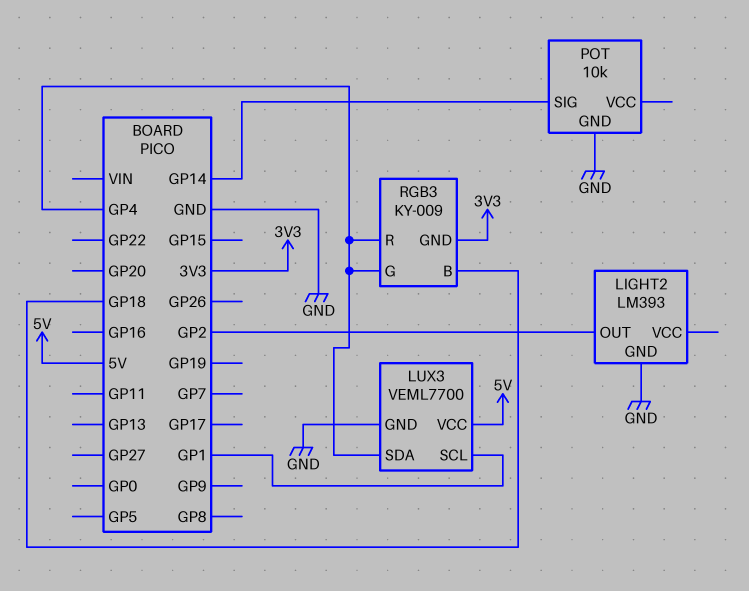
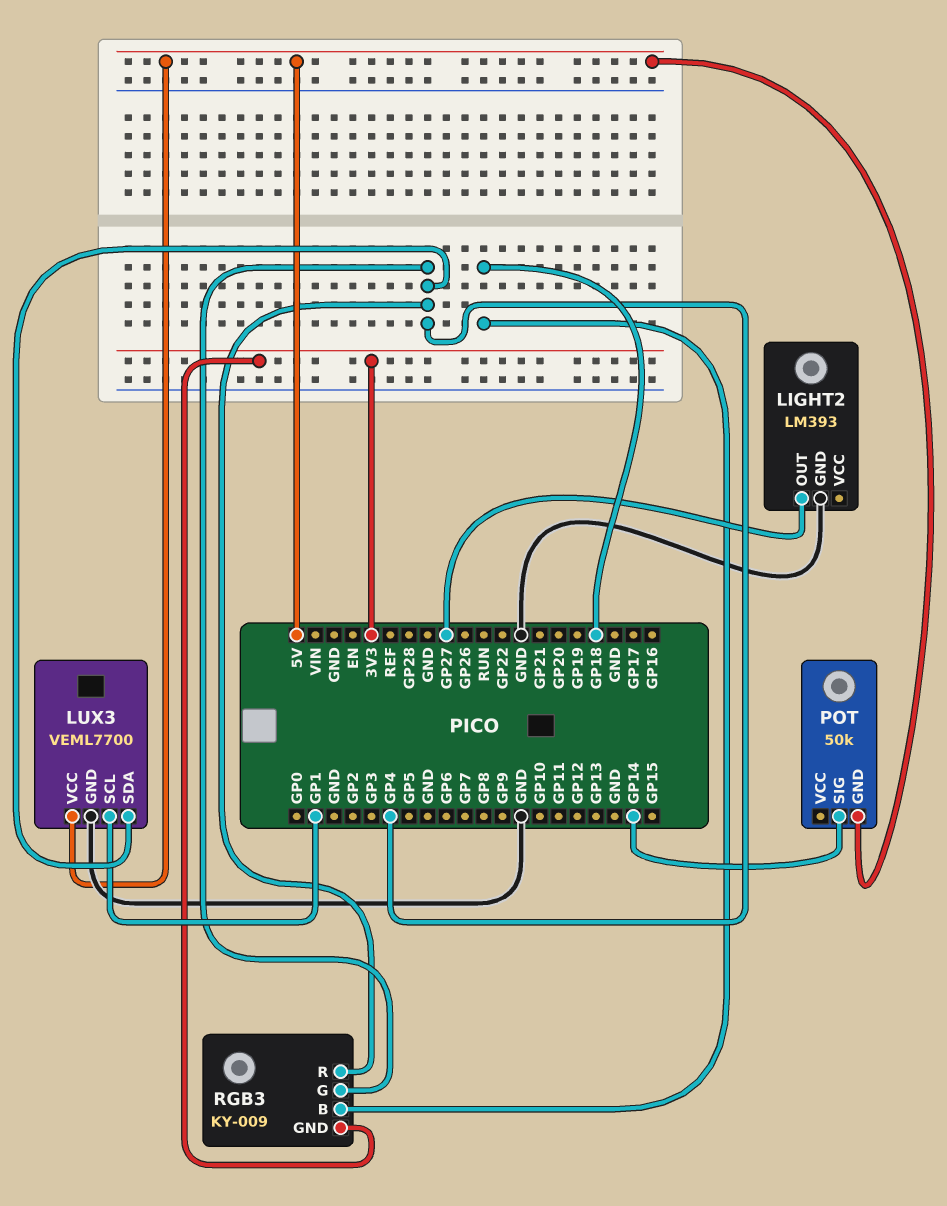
LIGHT2 pin OUT: GP2 -> GP27
POT: 10k -> 50k
POT pin GND: GND -> 5V

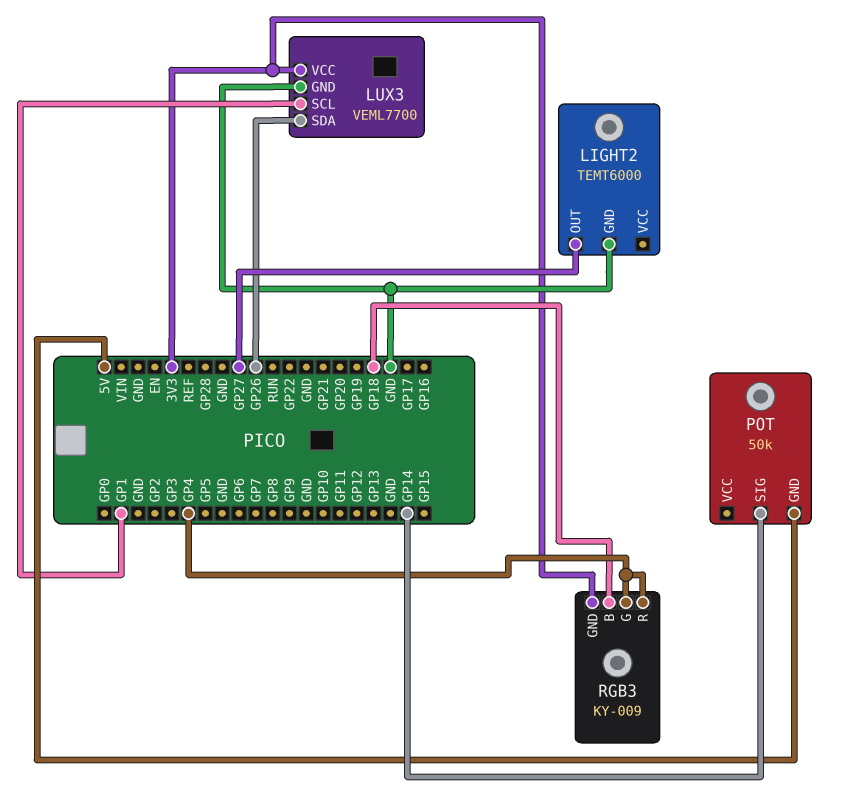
LIGHT2: LM393 -> TEMT6000
LUX3 pin SDA: GP4 -> GP26
LUX3 pin VCC: 5V -> 3V3

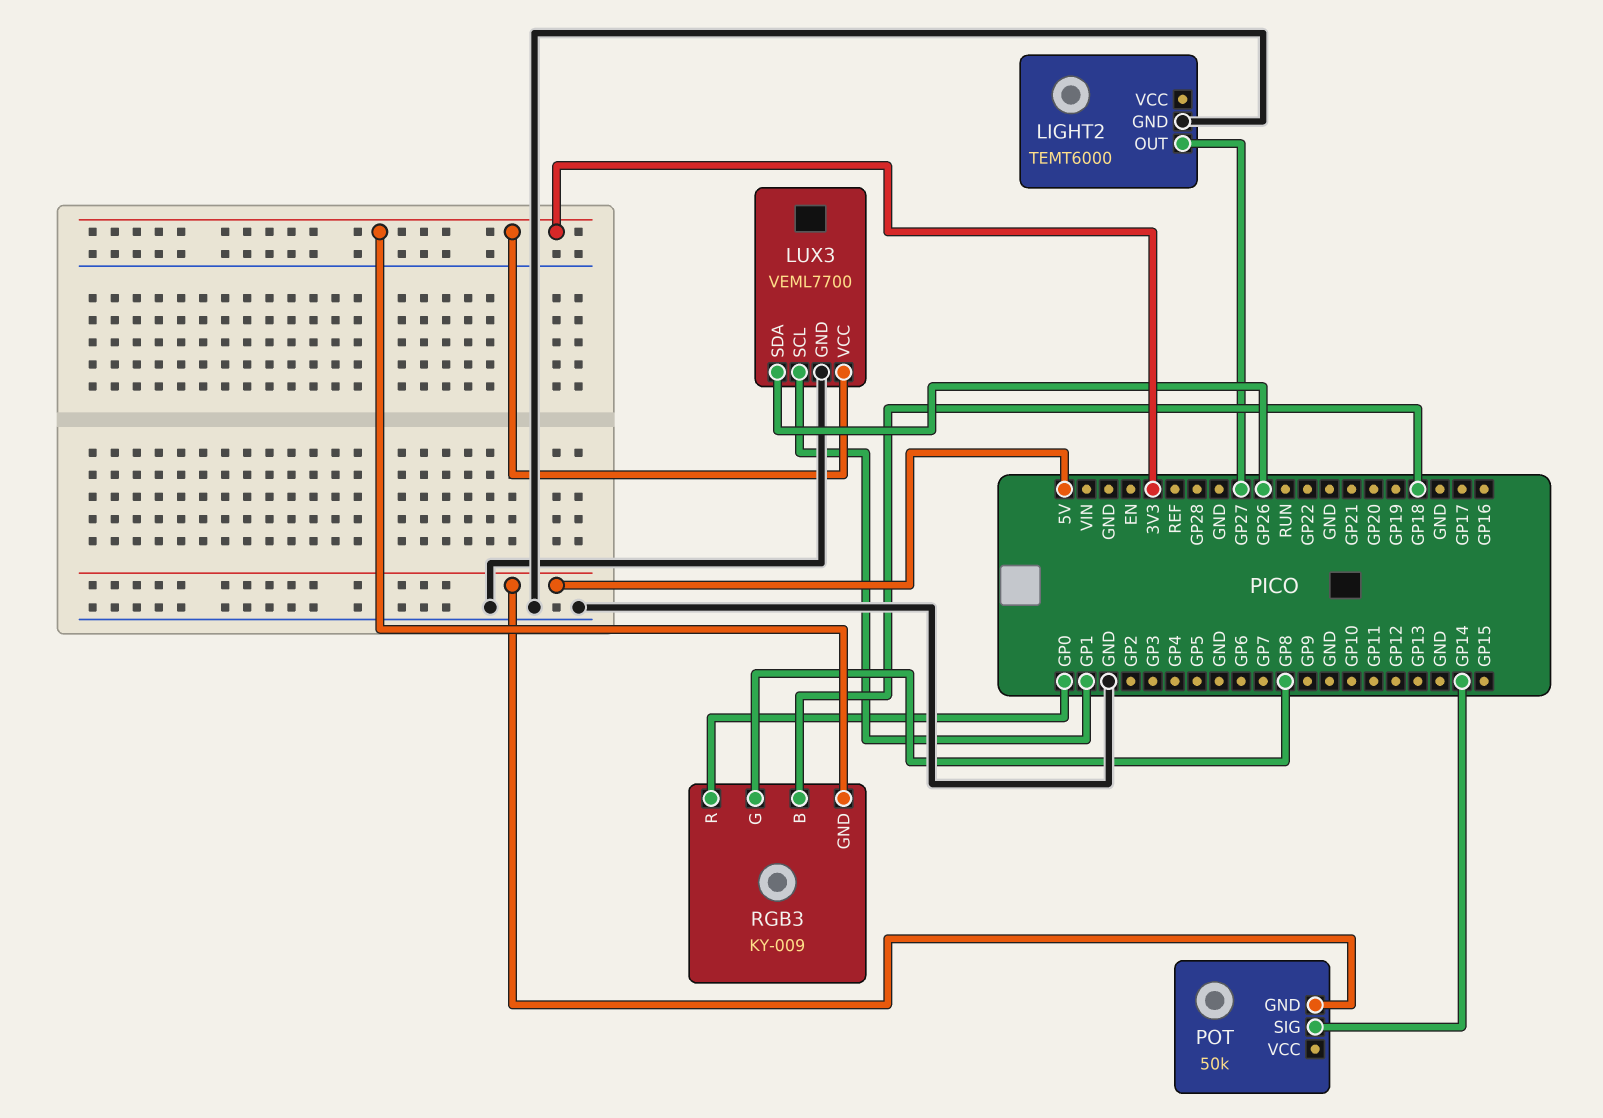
RGB3 pin G: GP4 -> GP8
RGB3 pin R: GP4 -> GP0

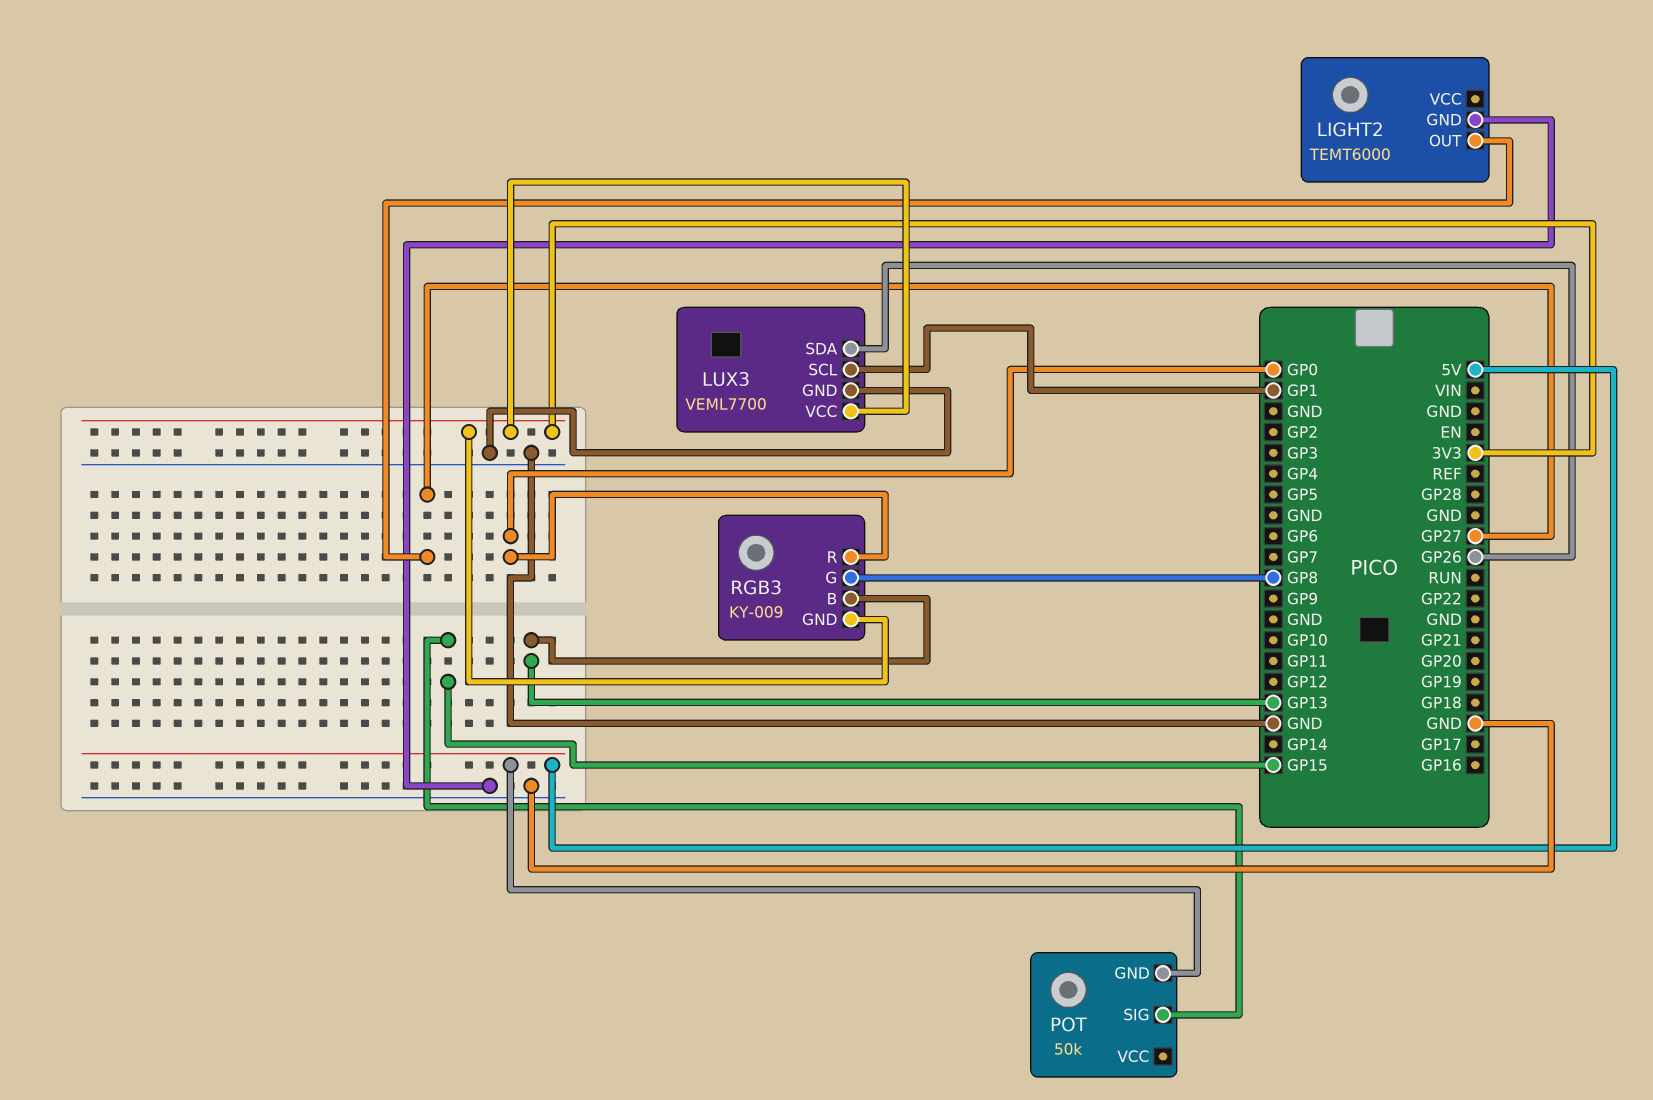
POT pin SIG: GP14 -> GP15
RGB3 pin B: GP18 -> GP13

